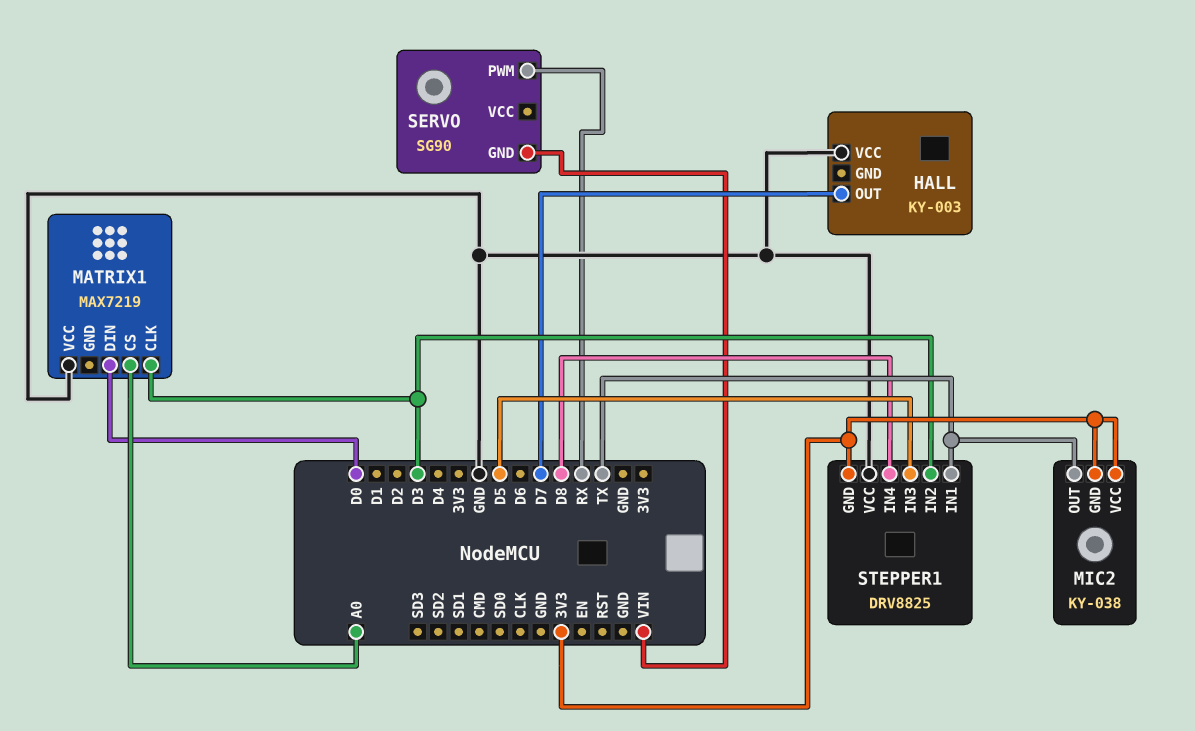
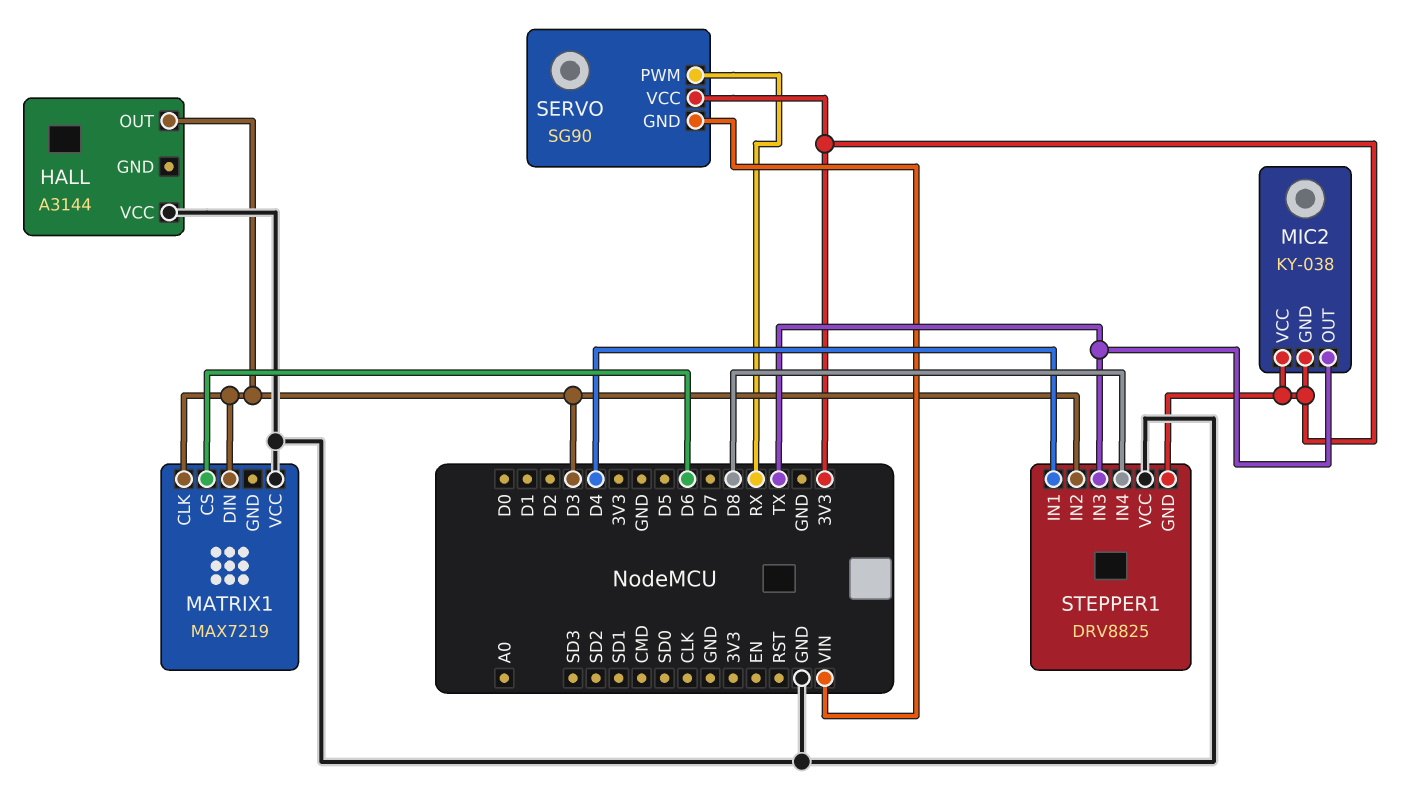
HALL: KY-003 -> A3144
HALL pin OUT: D7 -> D3
MATRIX1 pin CS: A0 -> D6
MATRIX1 pin DIN: D0 -> D3
SERVO pin VCC: none -> 3V3
STEPPER1 pin IN1: TX -> D4
STEPPER1 pin IN3: D5 -> TX

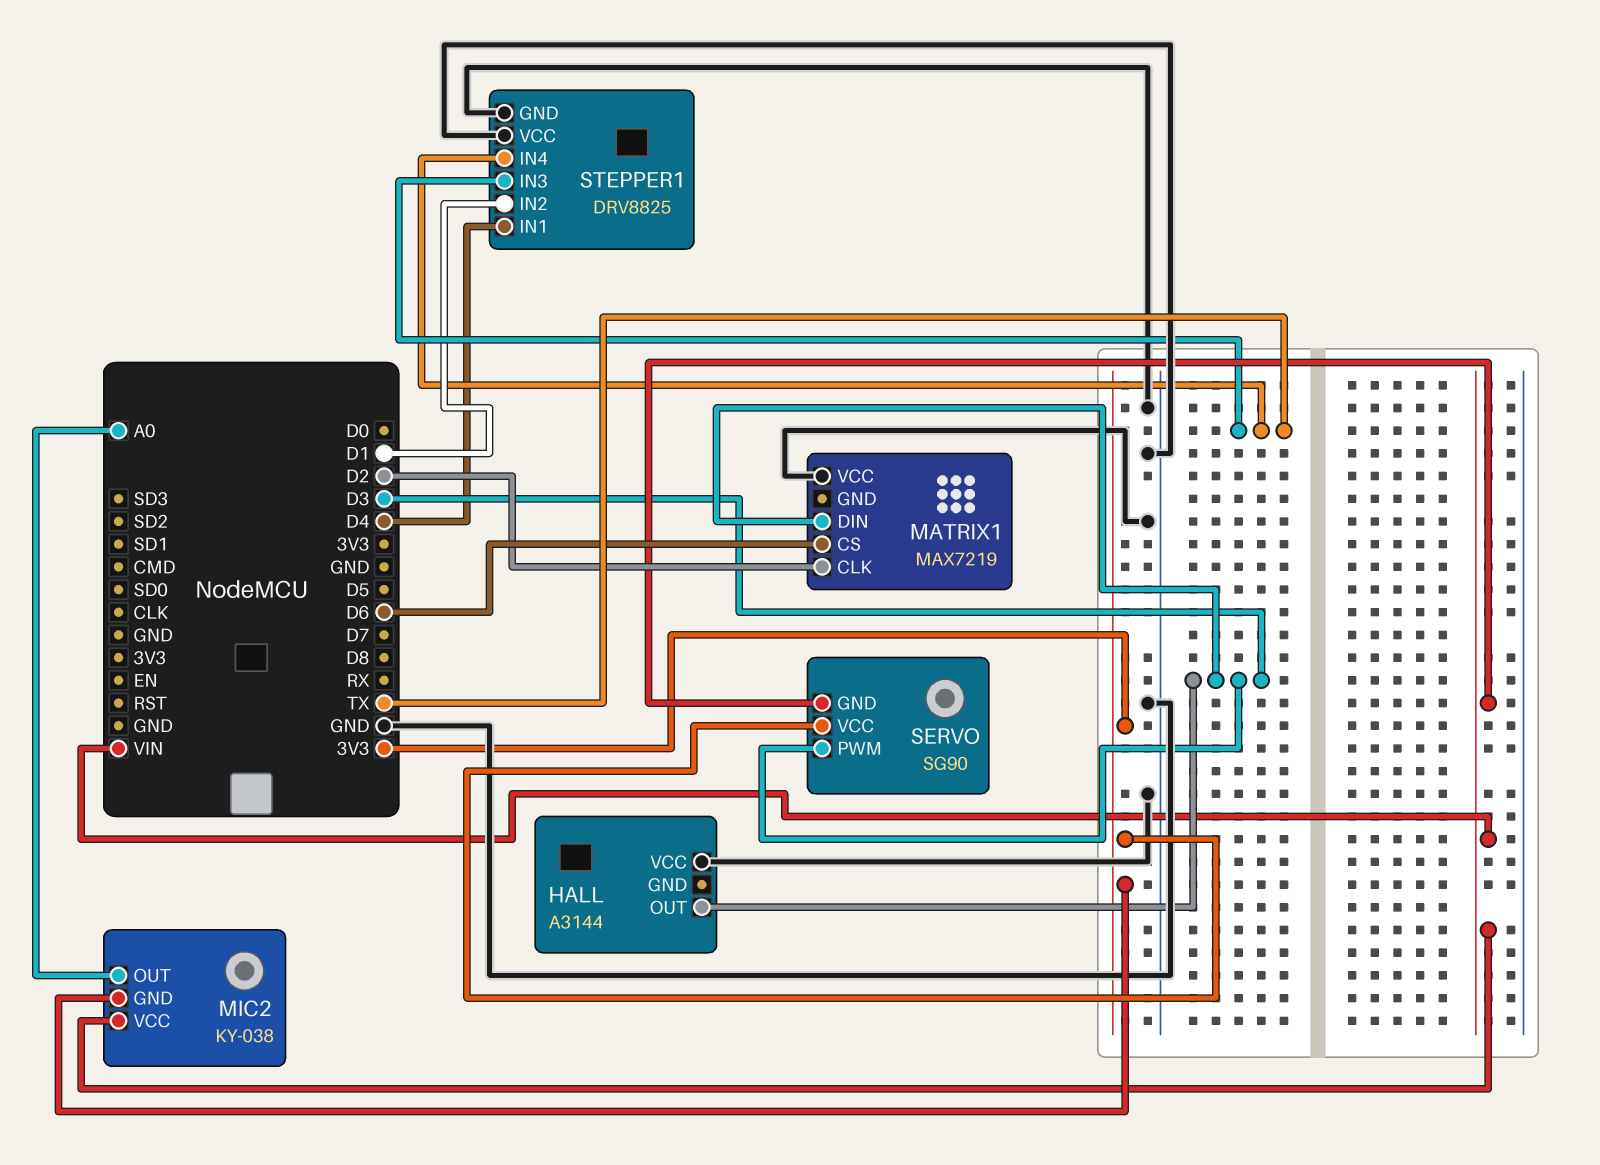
MATRIX1 pin CLK: D3 -> D2
MIC2 pin OUT: TX -> A0
MIC2 pin VCC: 3V3 -> VIN
SERVO pin PWM: RX -> D3
STEPPER1 pin GND: 3V3 -> GND
STEPPER1 pin IN2: D3 -> D1
STEPPER1 pin IN4: D8 -> TX

